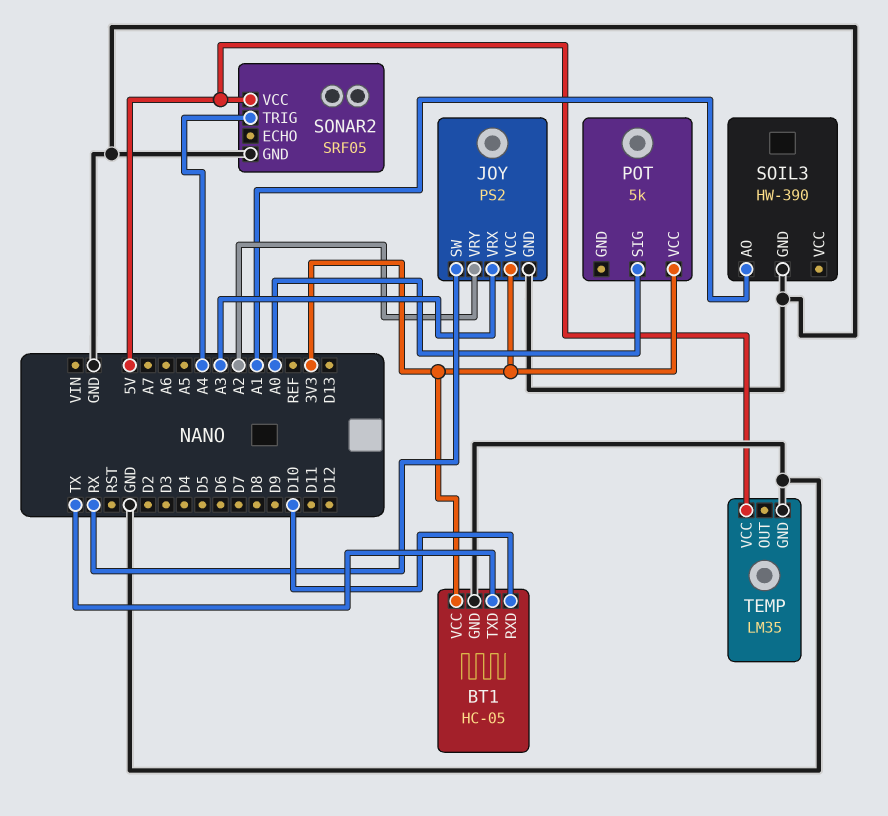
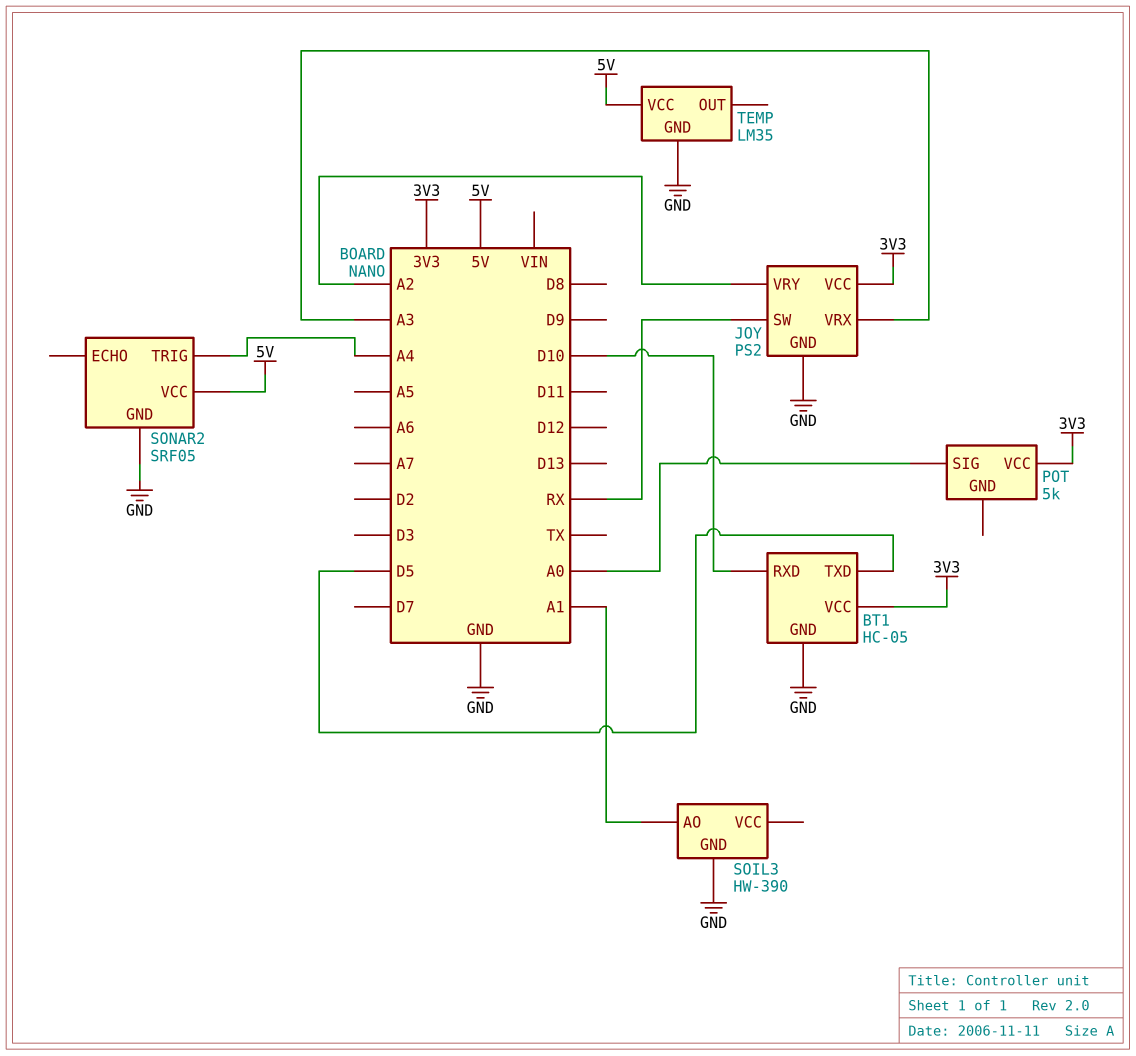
BT1 pin TXD: TX -> D5

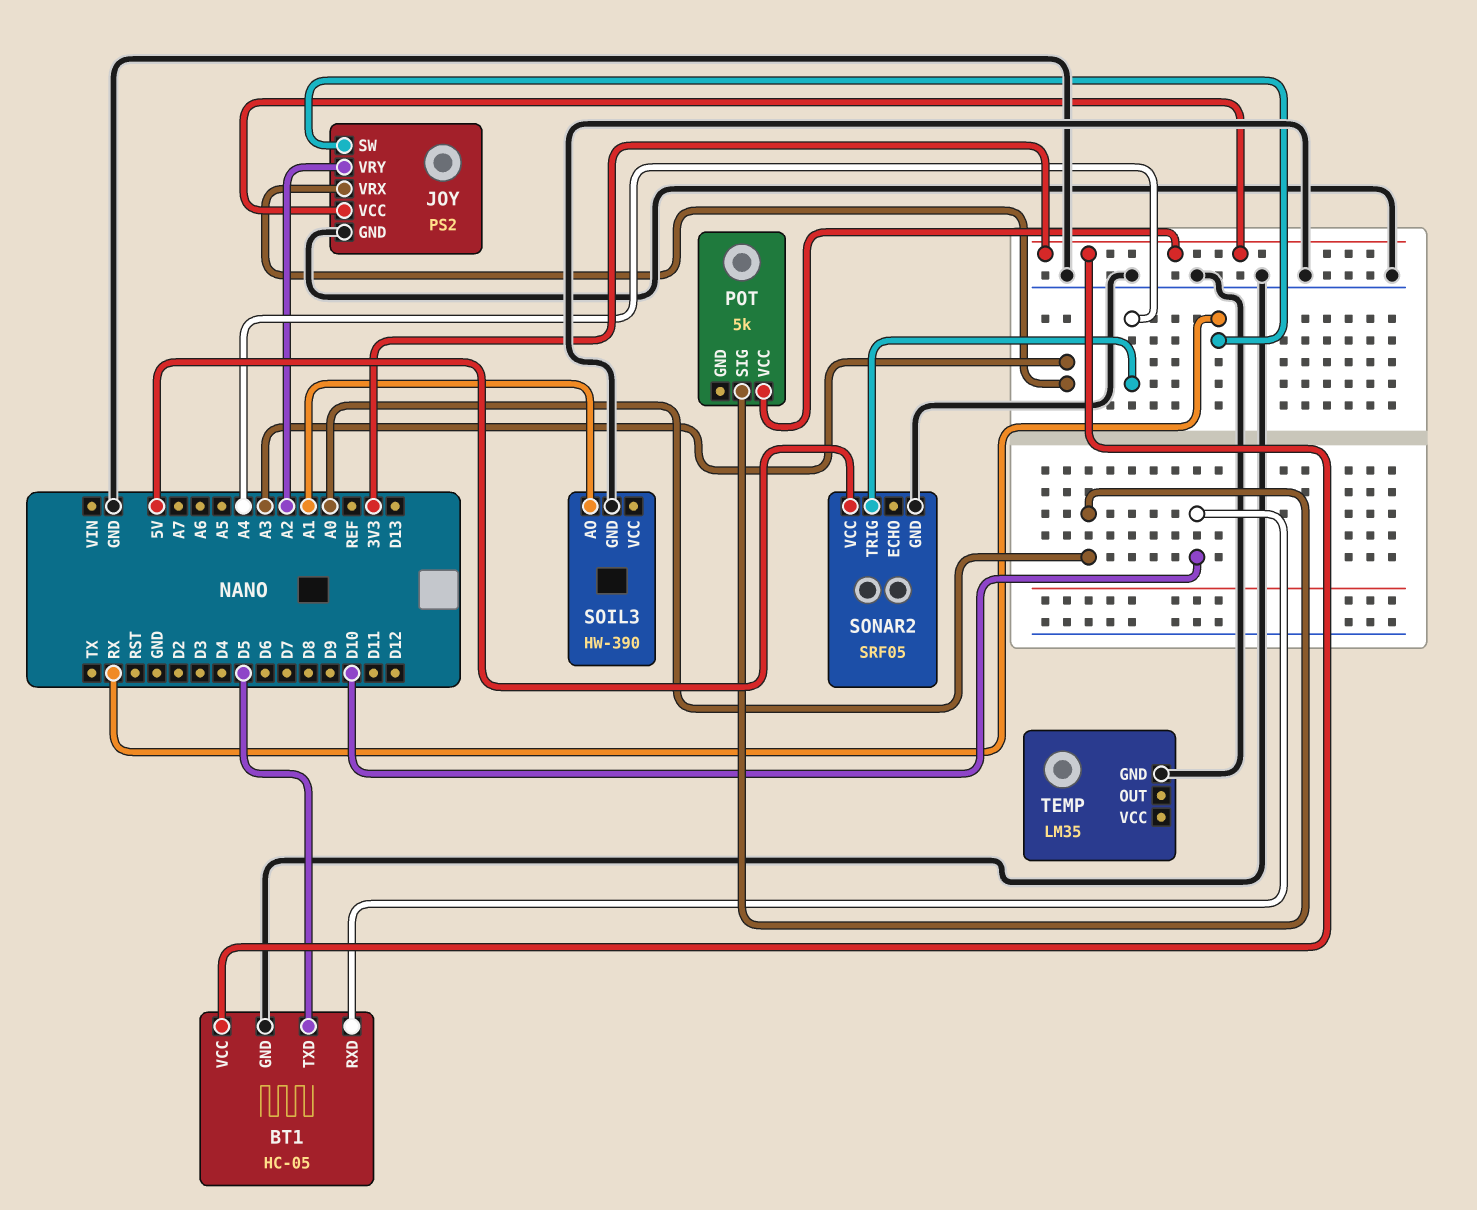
TEMP pin VCC: 5V -> none

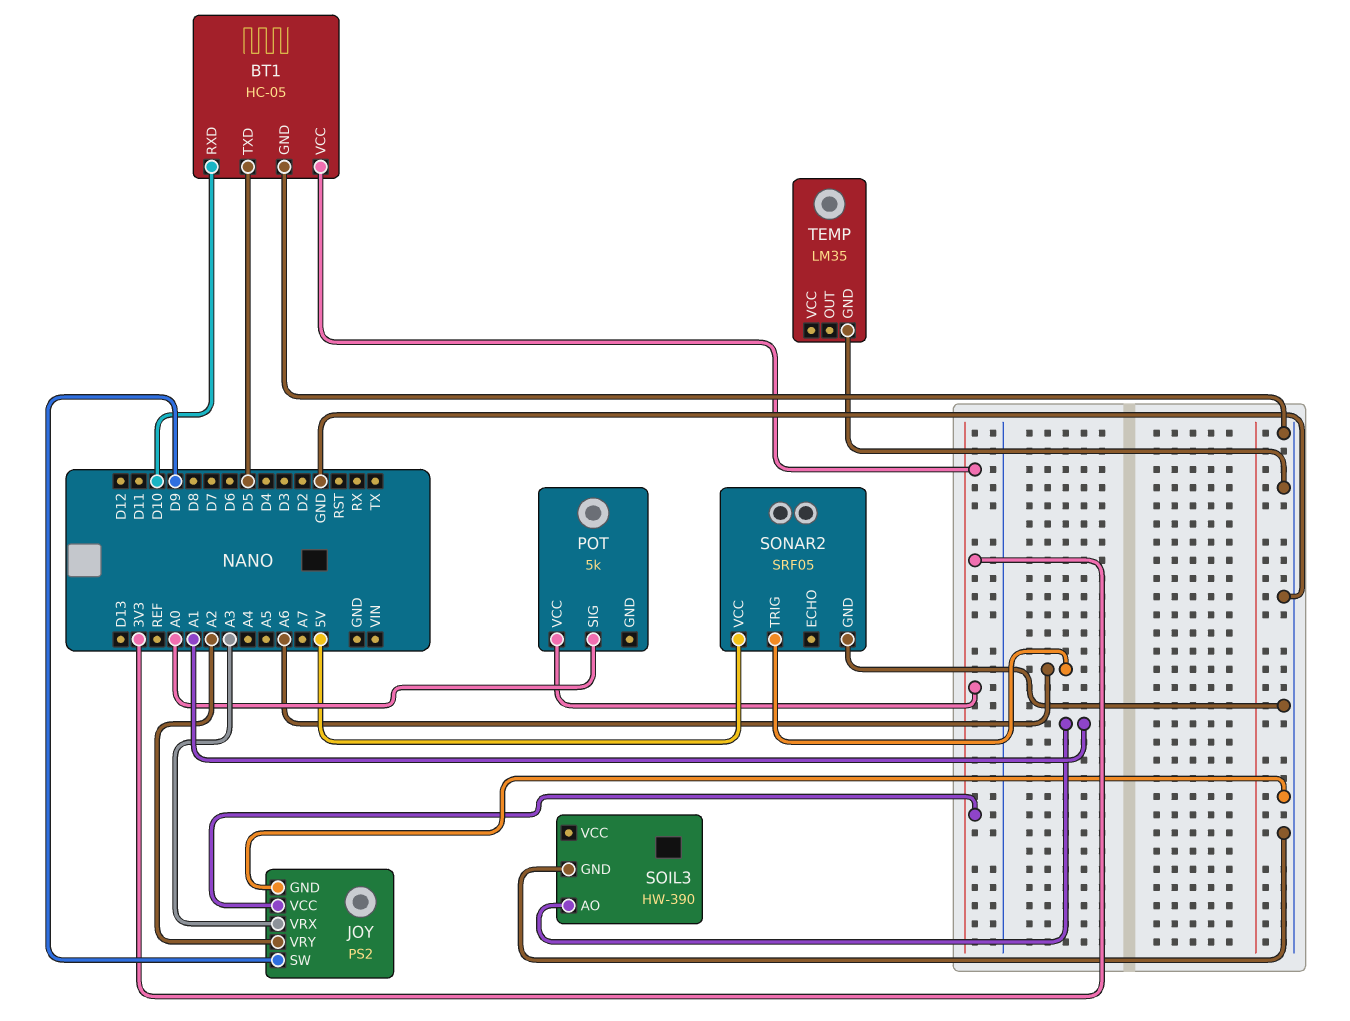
JOY pin SW: RX -> D9
SONAR2 pin TRIG: A4 -> A6

